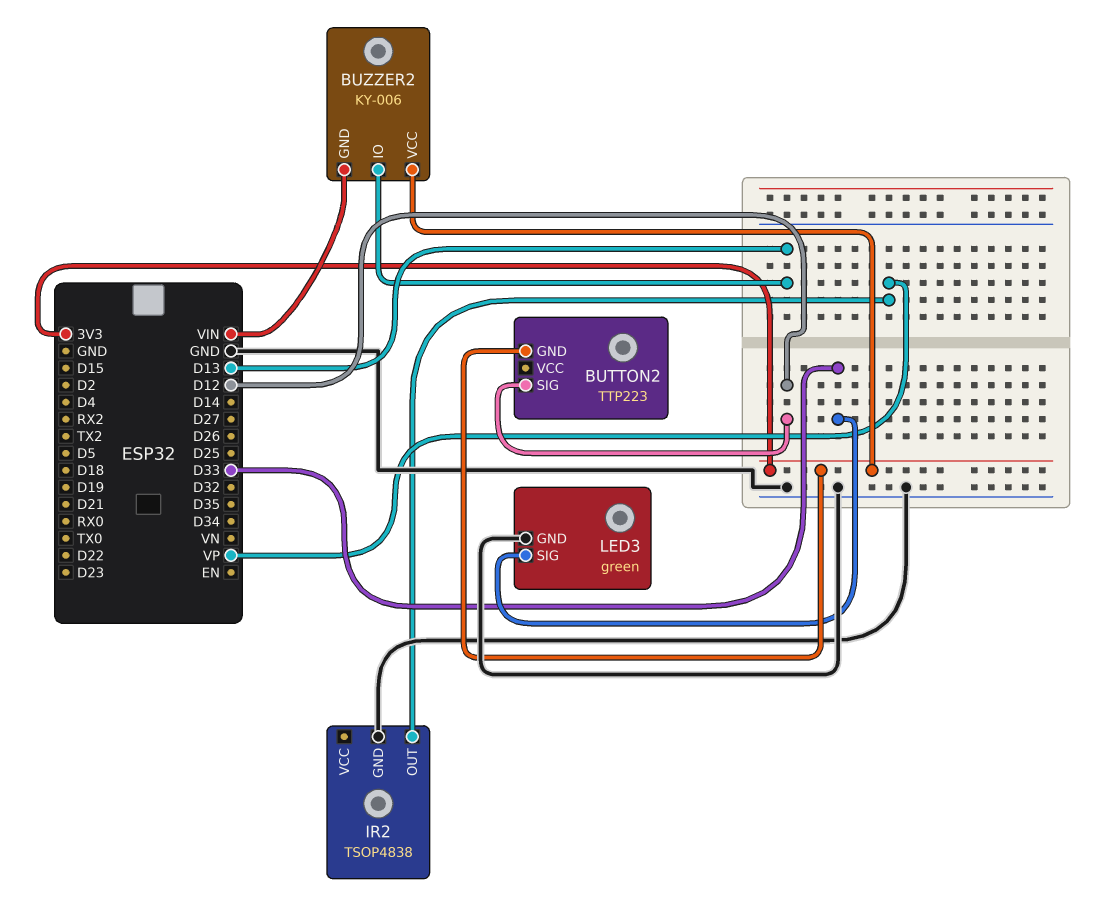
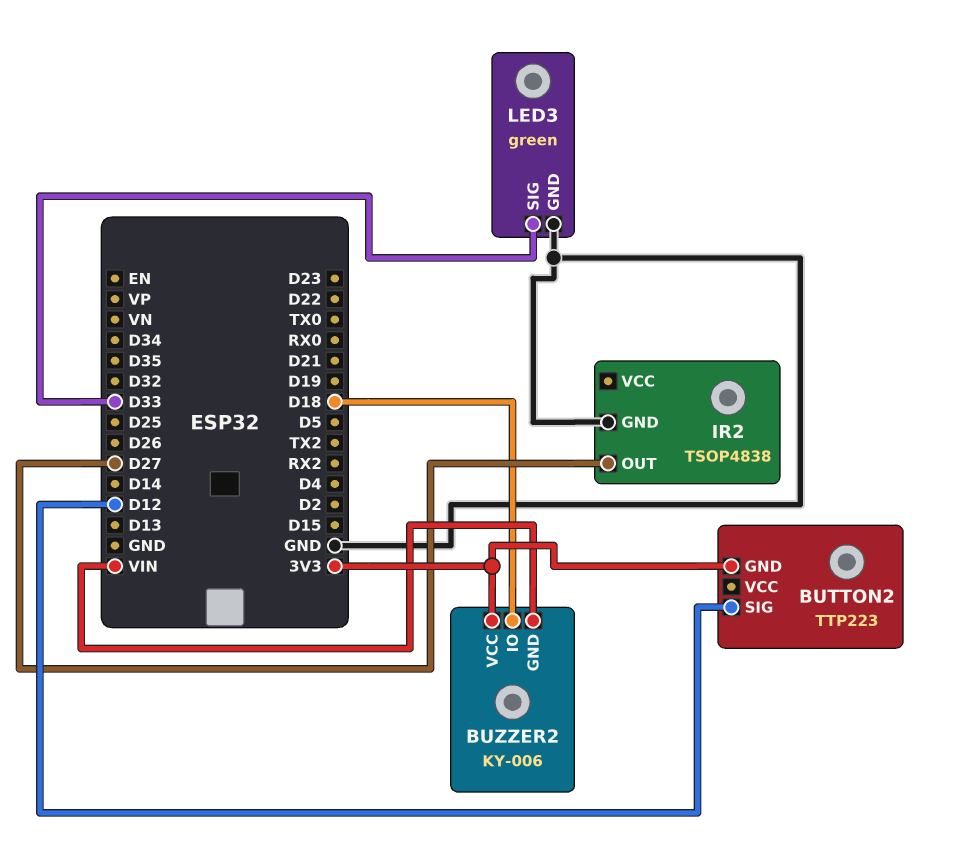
BUZZER2 pin IO: D13 -> D18
IR2 pin OUT: VP -> D27

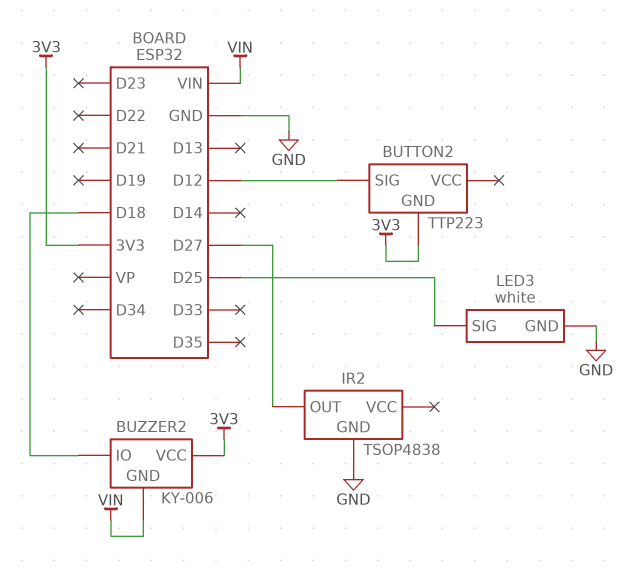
LED3: green -> white
LED3 pin SIG: D33 -> D25

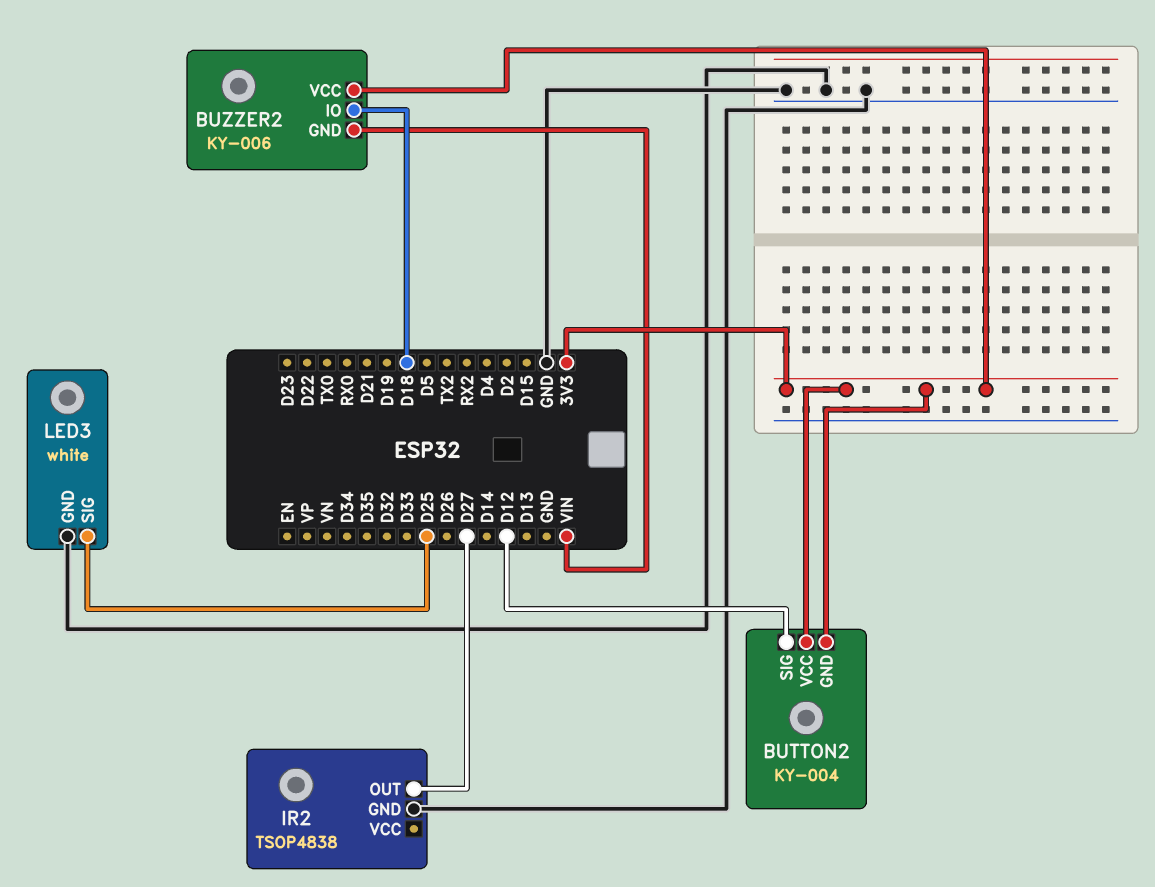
BUTTON2: TTP223 -> KY-004
BUTTON2 pin VCC: none -> 3V3

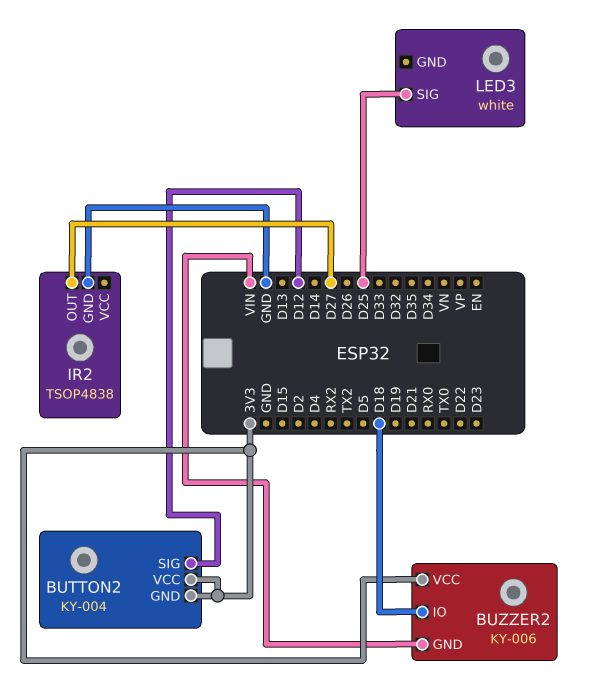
LED3 pin GND: GND -> none

